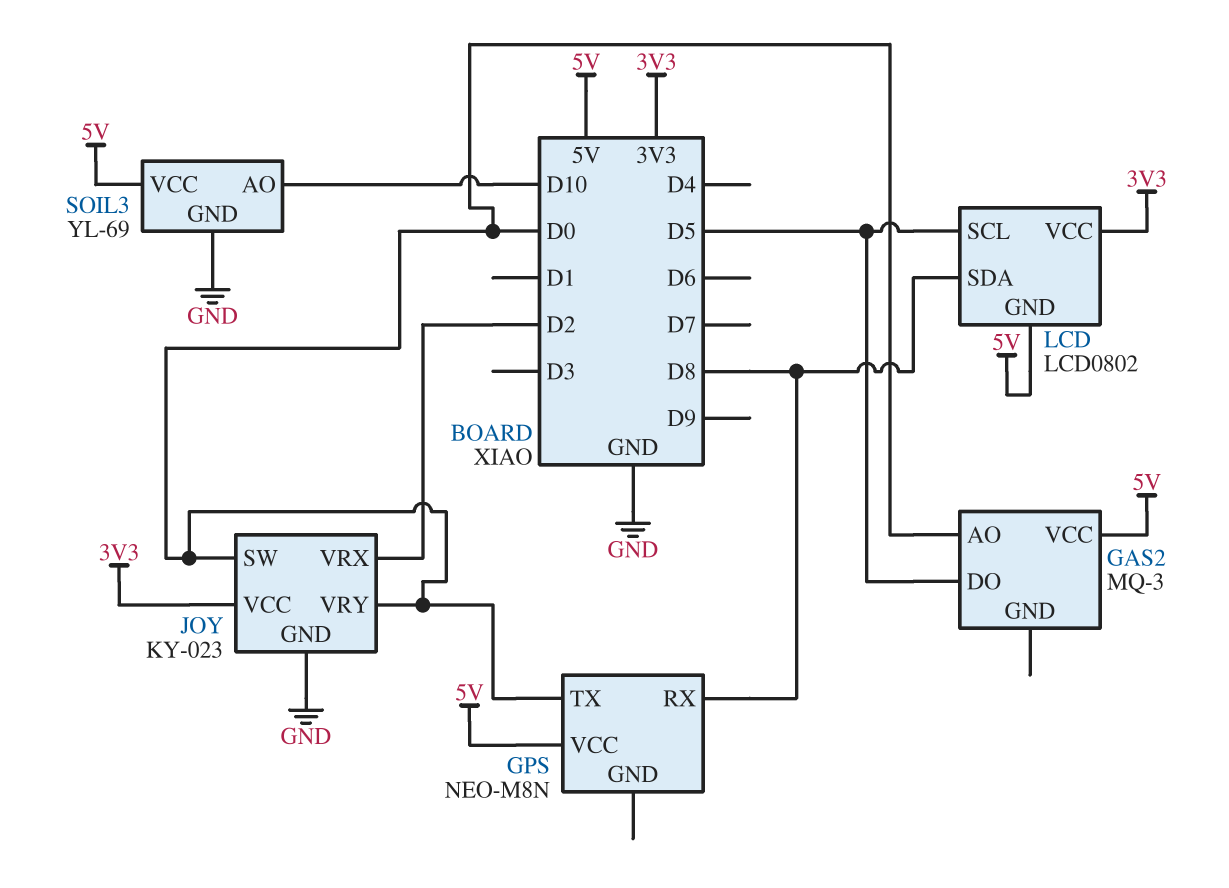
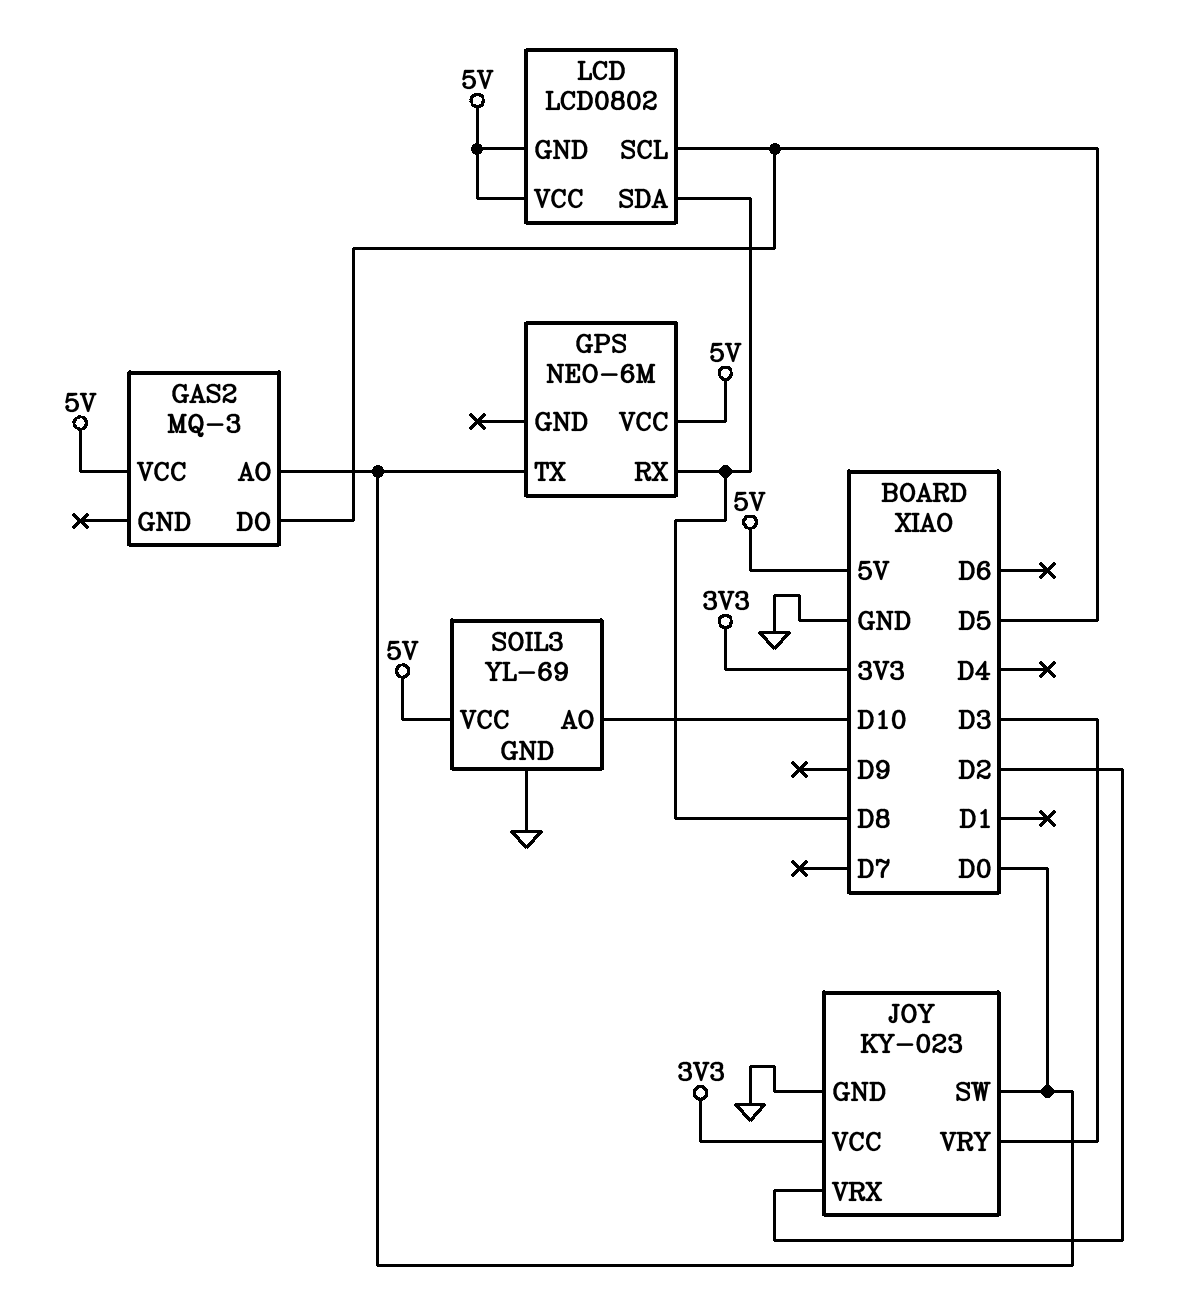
GPS: NEO-M8N -> NEO-6M
JOY pin VRY: D0 -> D3
LCD pin VCC: 3V3 -> 5V

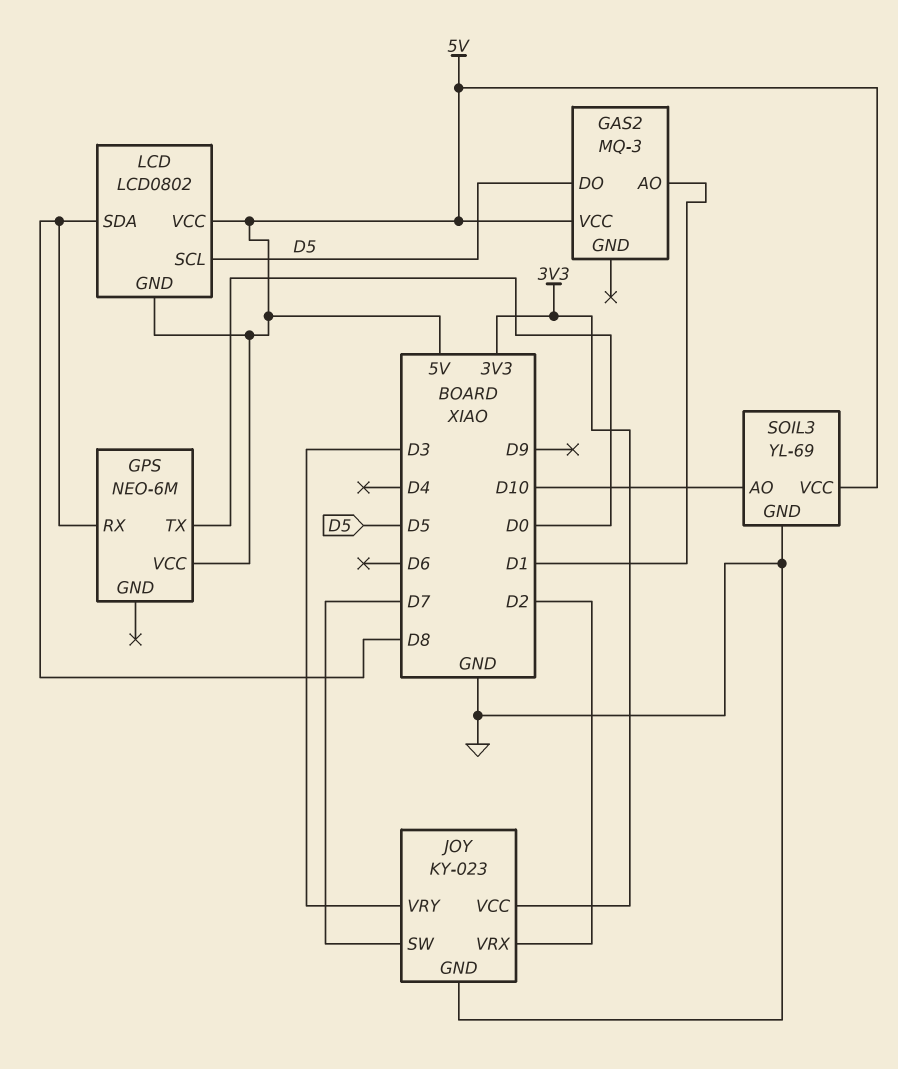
GAS2 pin AO: D0 -> D1
JOY pin SW: D0 -> D7

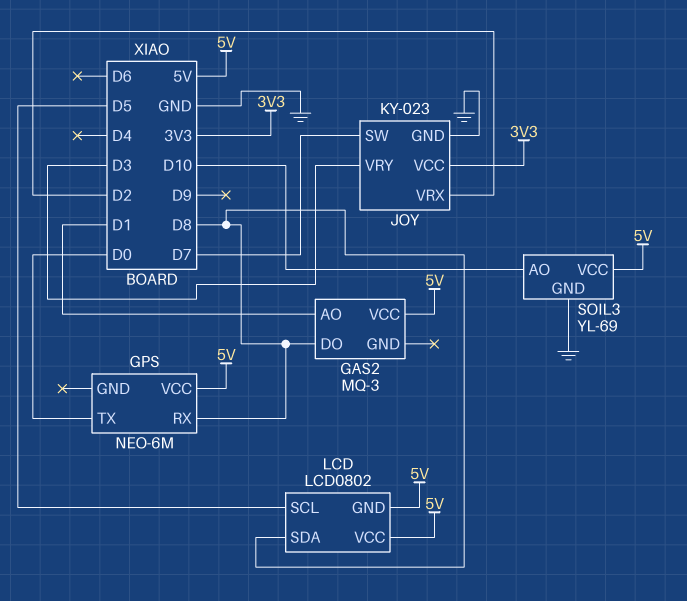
GAS2 pin DO: D5 -> D8

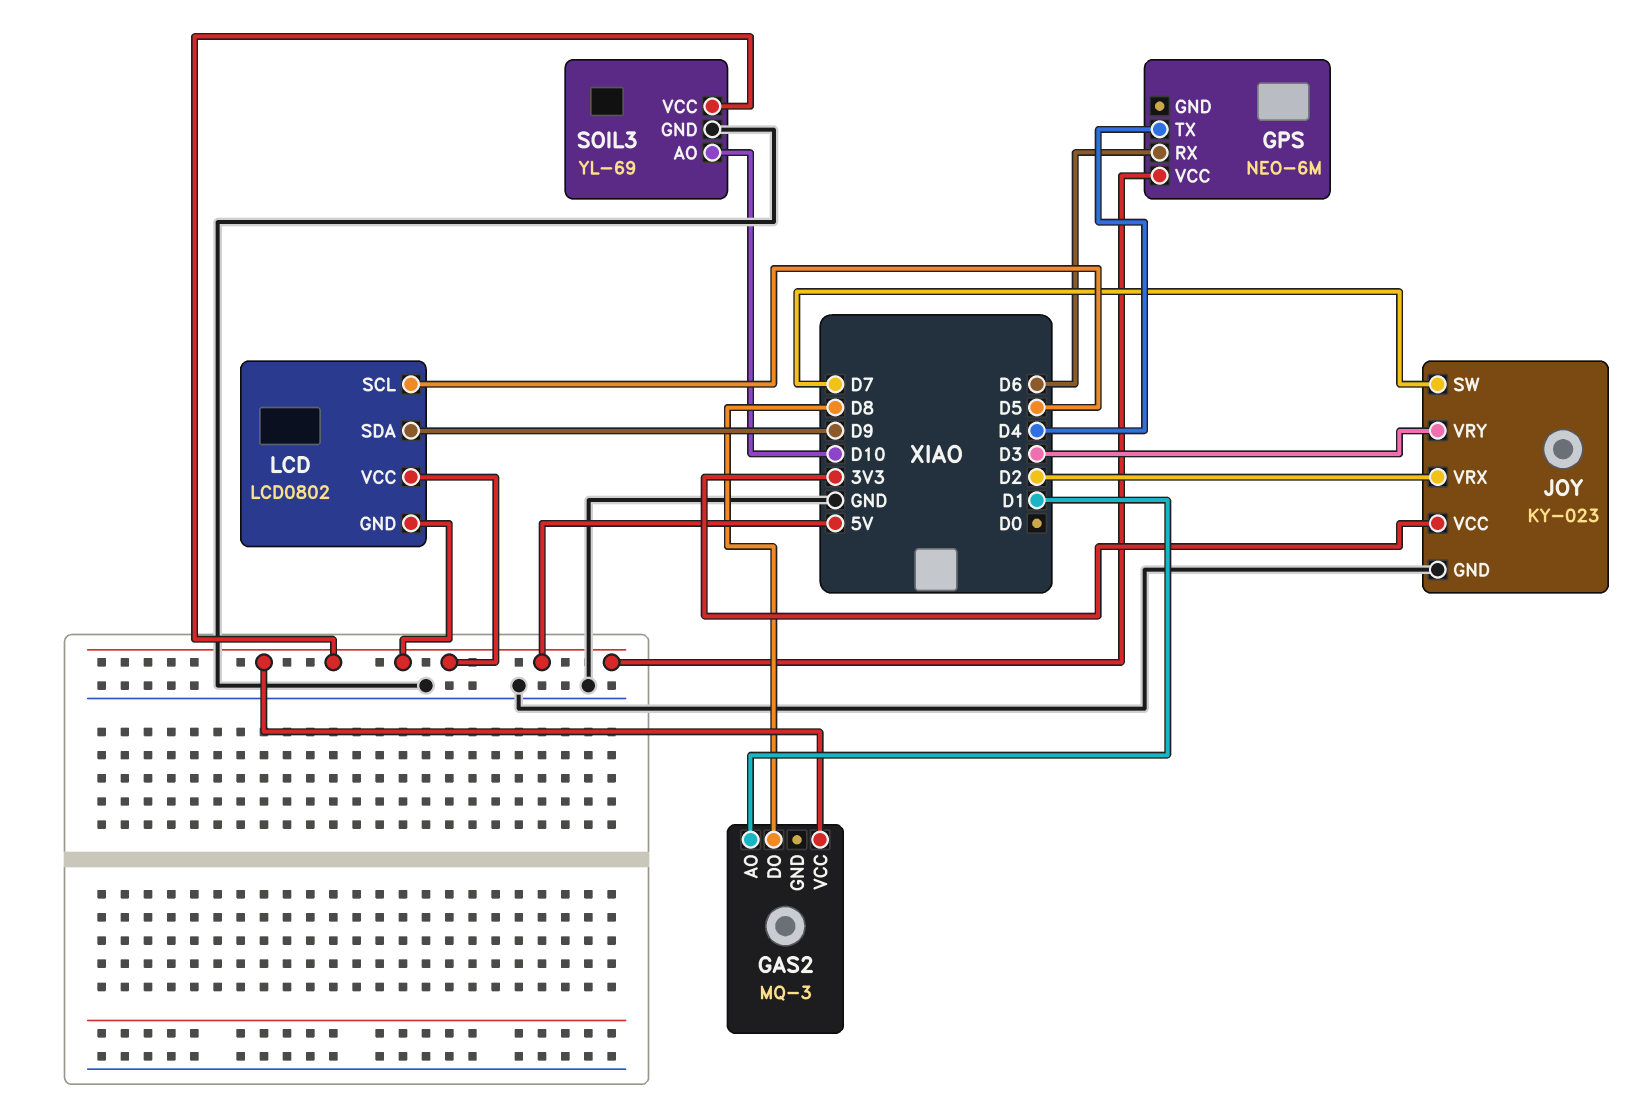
GPS pin RX: D8 -> D6
GPS pin TX: D0 -> D4
LCD pin SDA: D8 -> D9

